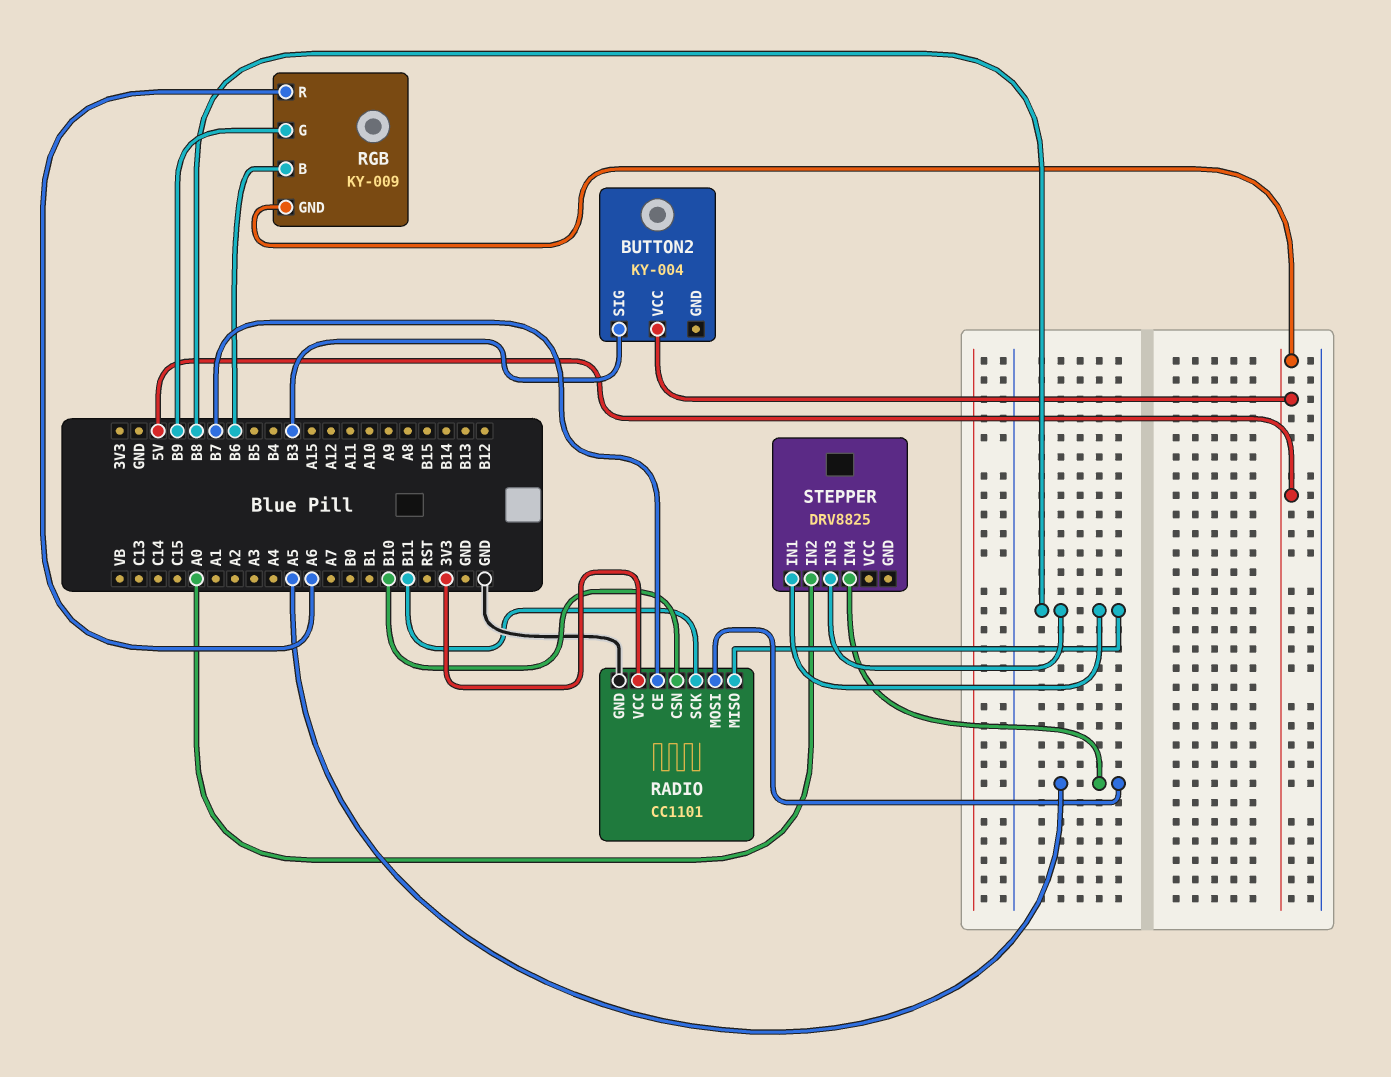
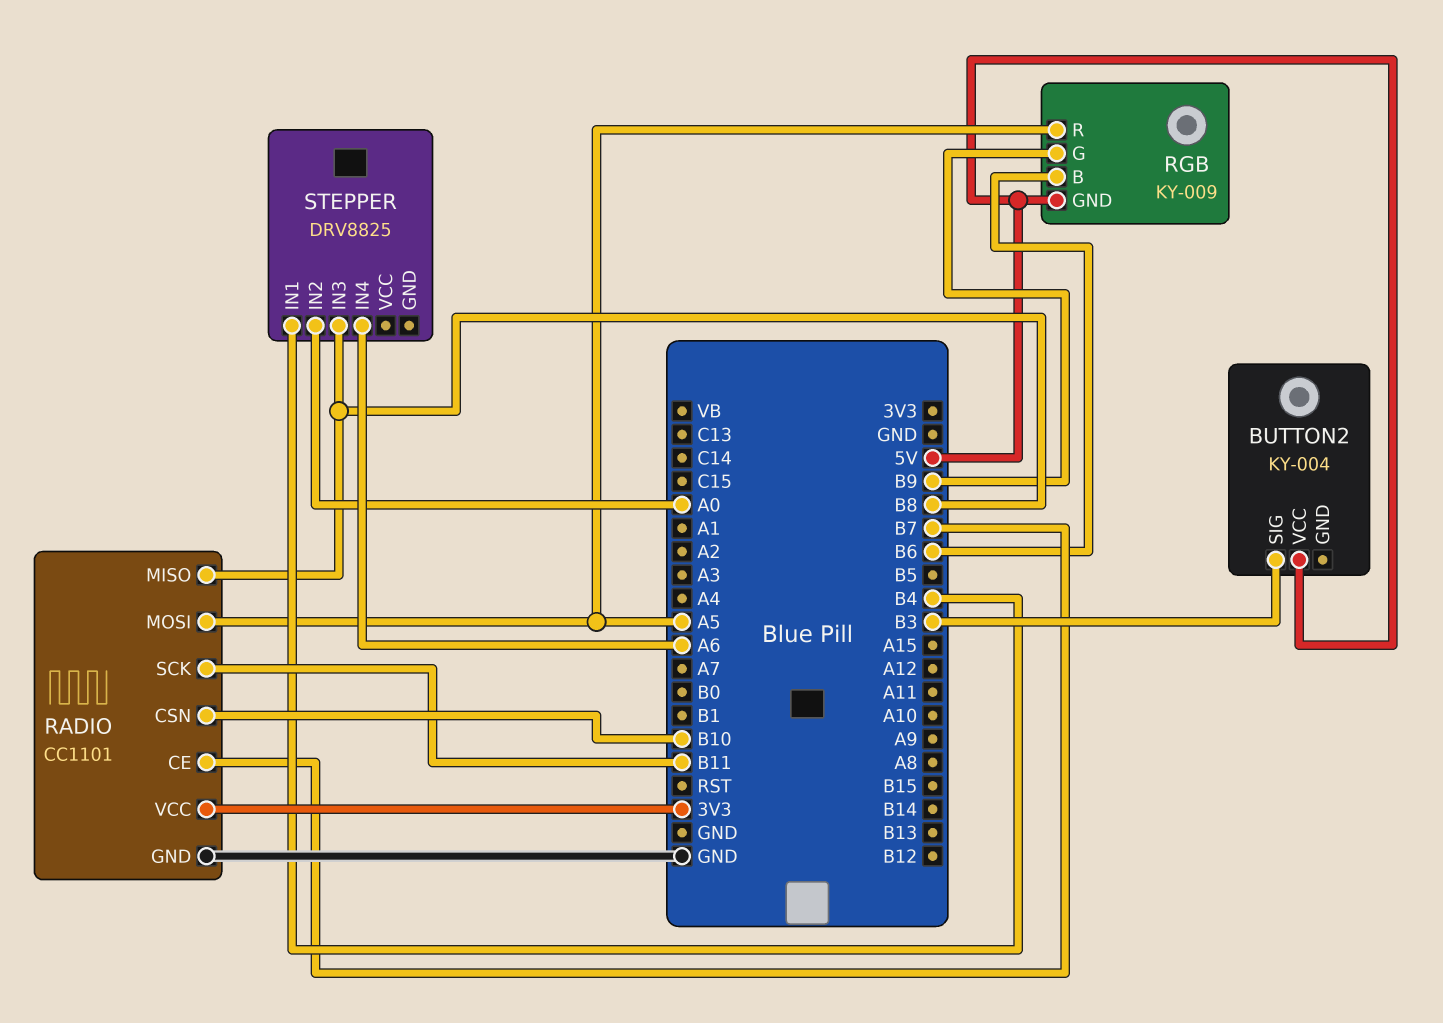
RGB pin R: A6 -> A5
STEPPER pin IN1: B8 -> B4
STEPPER pin IN4: A5 -> A6

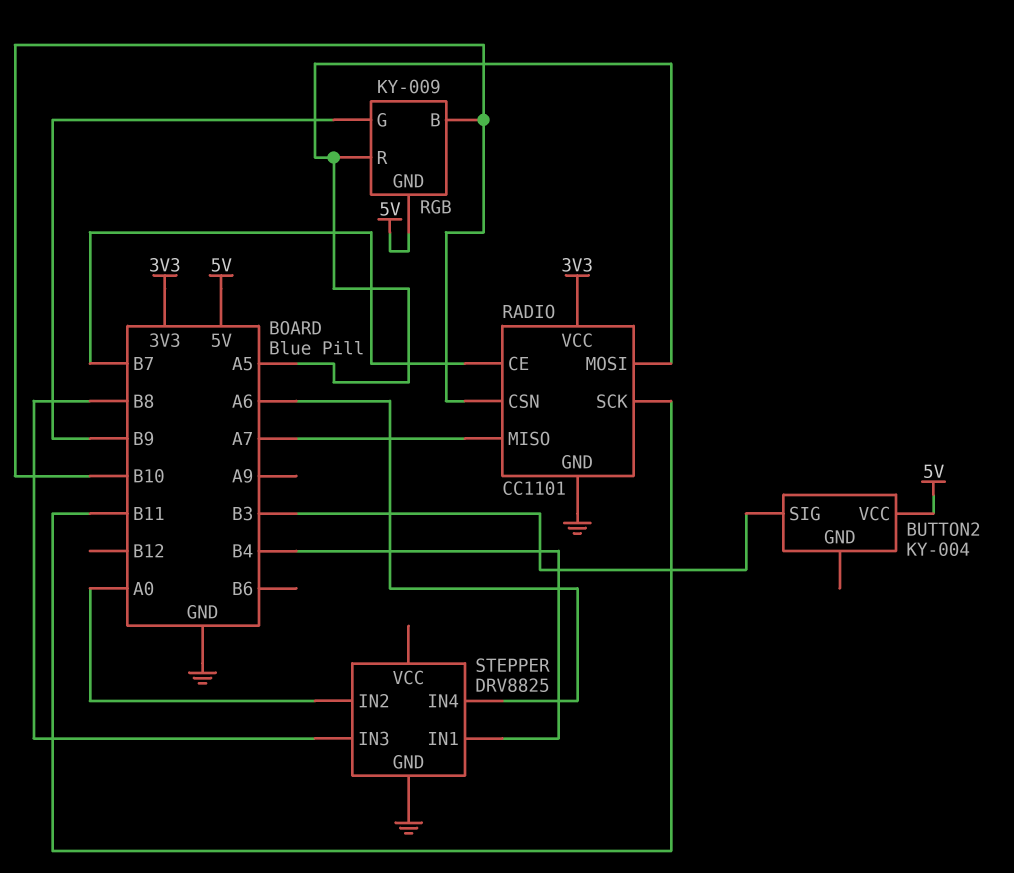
RADIO pin MISO: B8 -> A7
RGB pin B: B6 -> B10
STEPPER pin GND: none -> GND

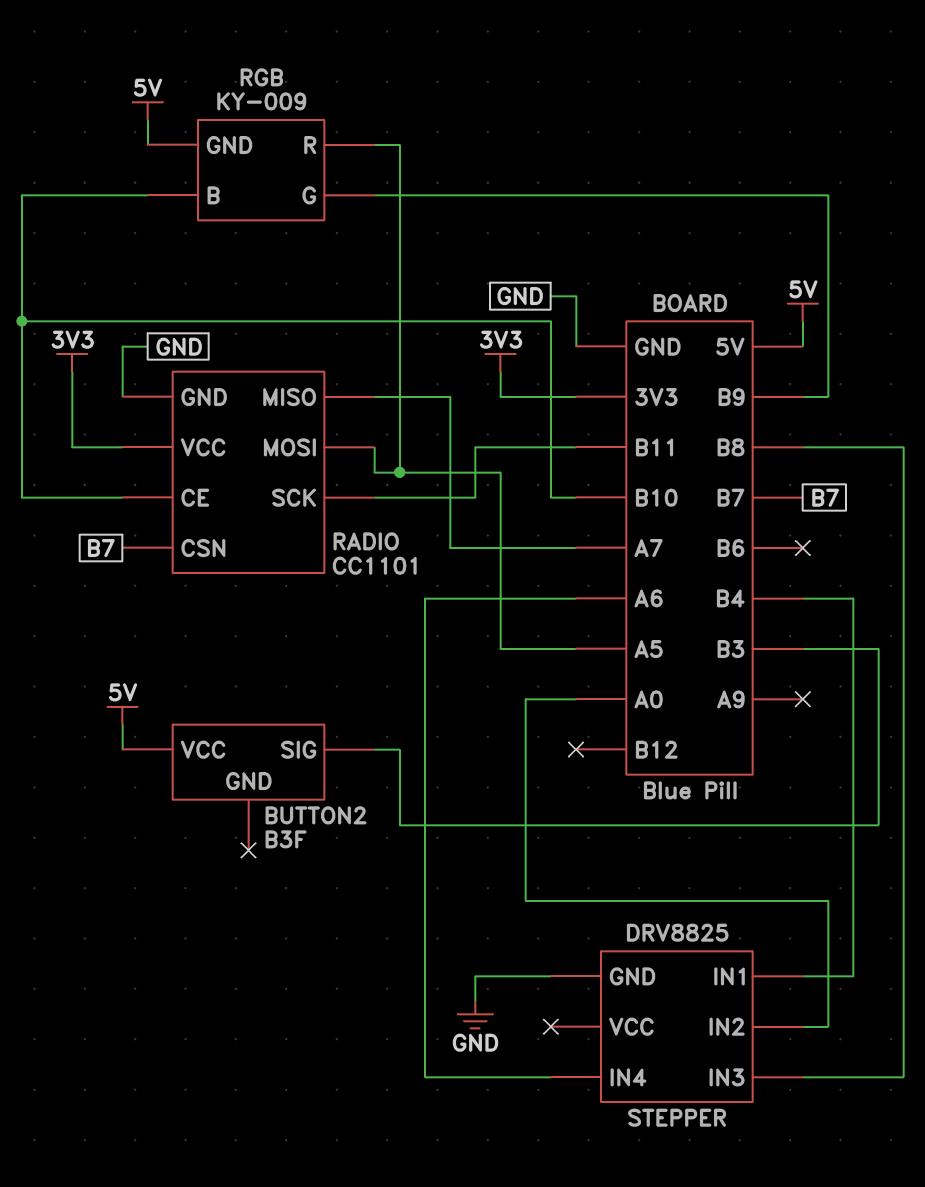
BUTTON2: KY-004 -> B3F
RADIO pin CE: B7 -> B10
RADIO pin CSN: B10 -> B7

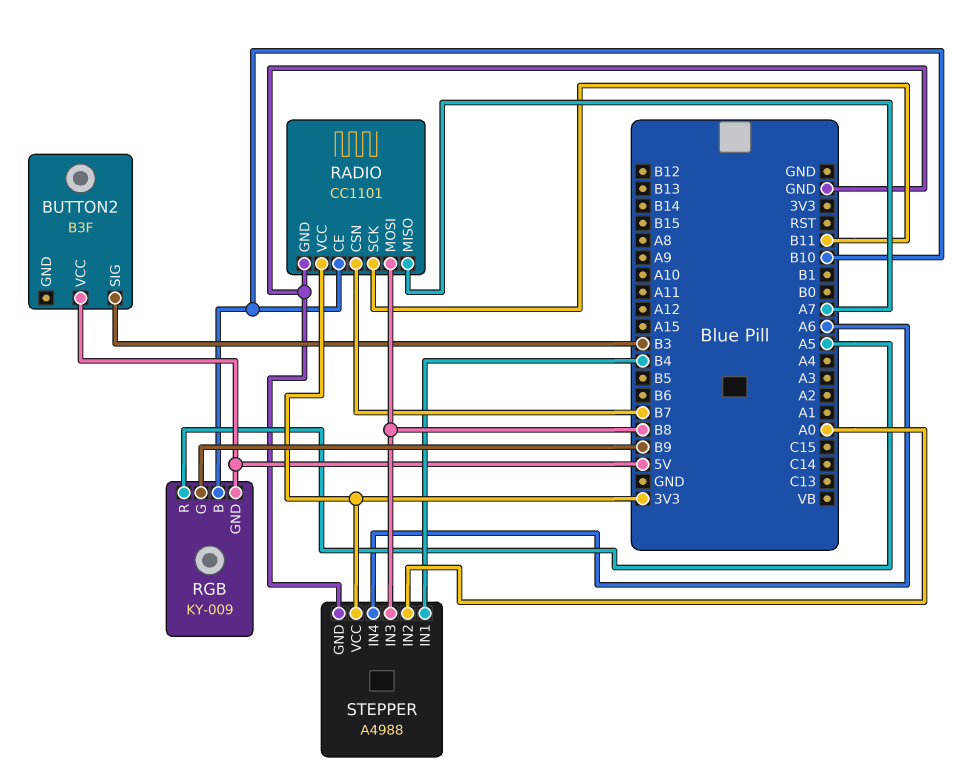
RADIO pin MOSI: A5 -> B8
STEPPER: DRV8825 -> A4988
STEPPER pin VCC: none -> 3V3

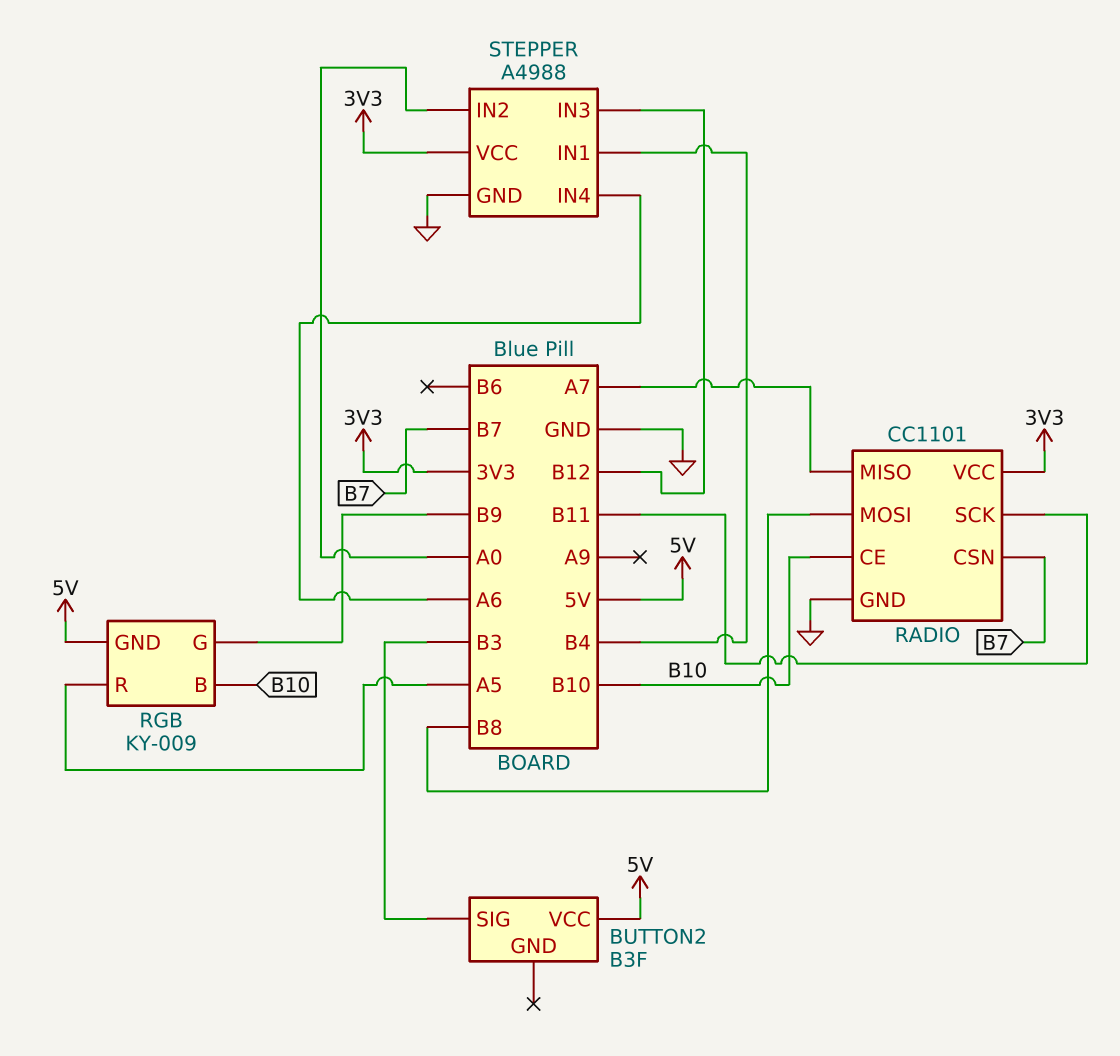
STEPPER pin IN3: B8 -> B12

